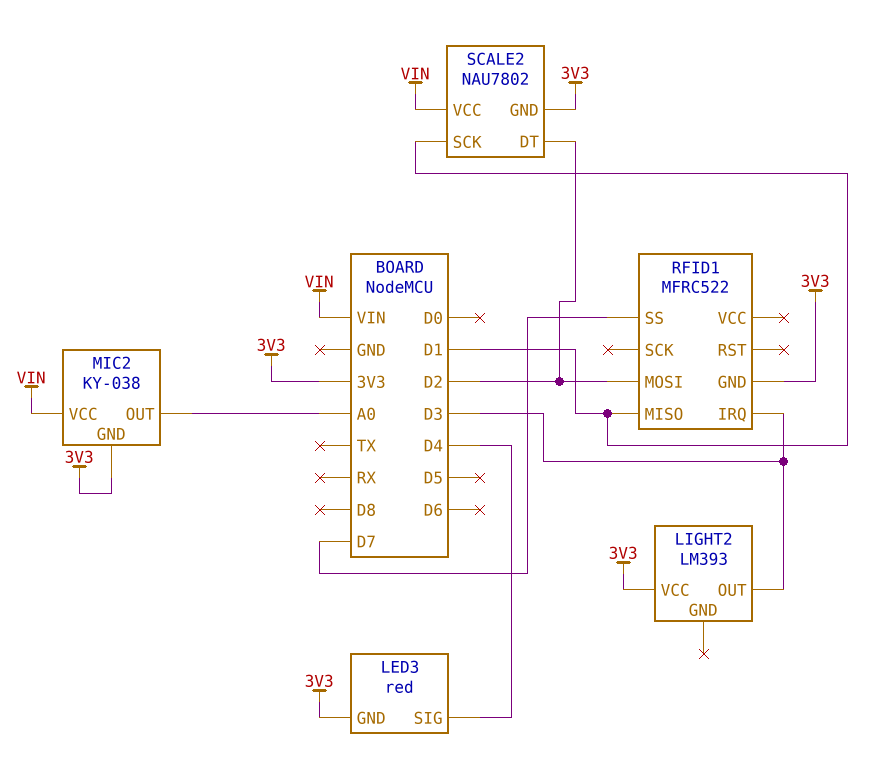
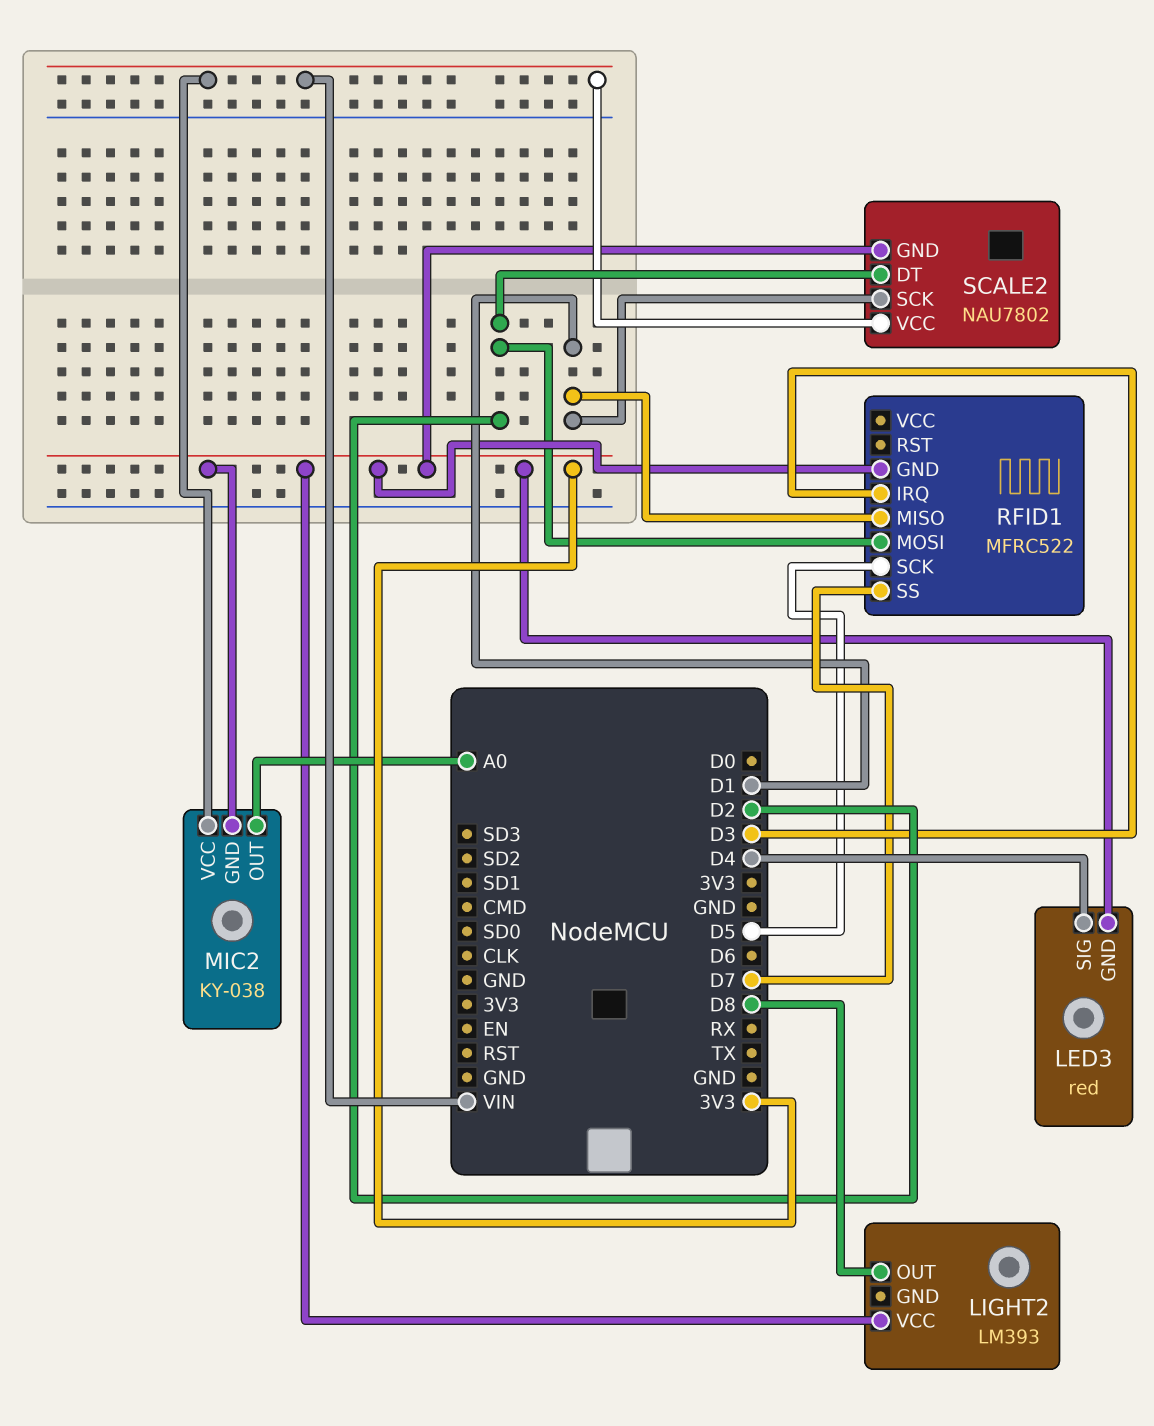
LIGHT2 pin OUT: D3 -> D8
RFID1 pin SCK: none -> D5

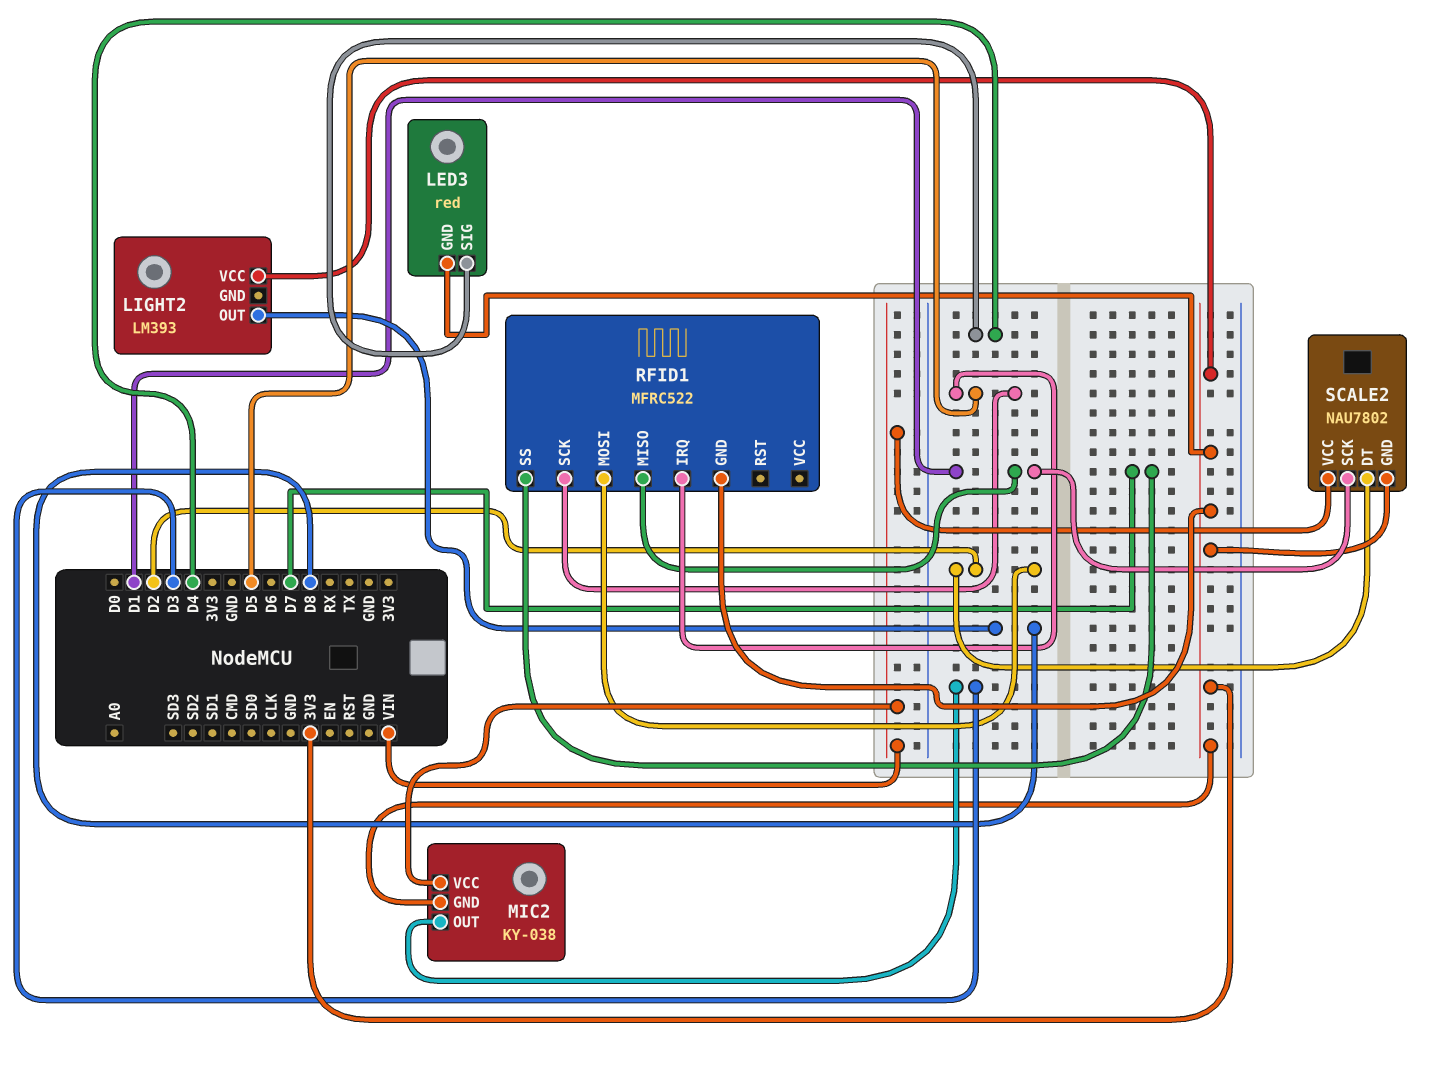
MIC2 pin OUT: A0 -> D3
RFID1 pin IRQ: D3 -> D5

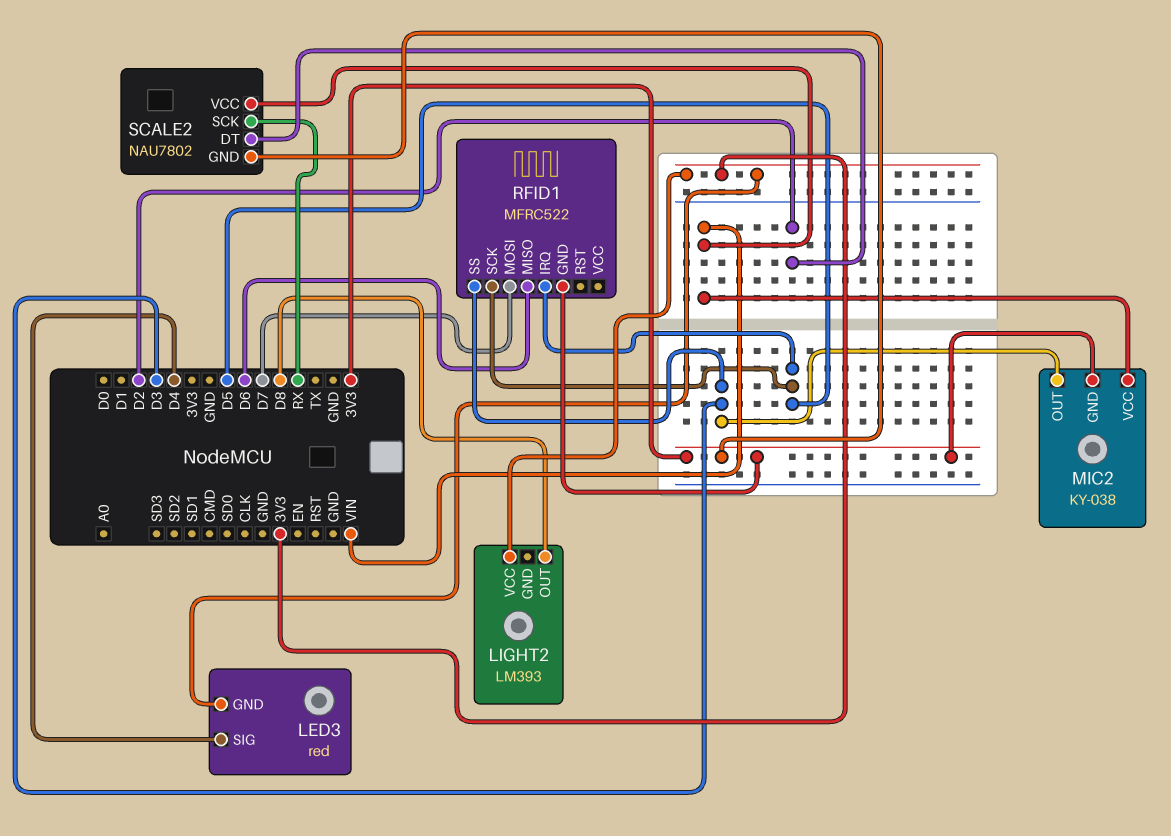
RFID1 pin MISO: D1 -> D6
RFID1 pin MOSI: D2 -> D7
RFID1 pin SS: D7 -> D3
SCALE2 pin SCK: D1 -> RX

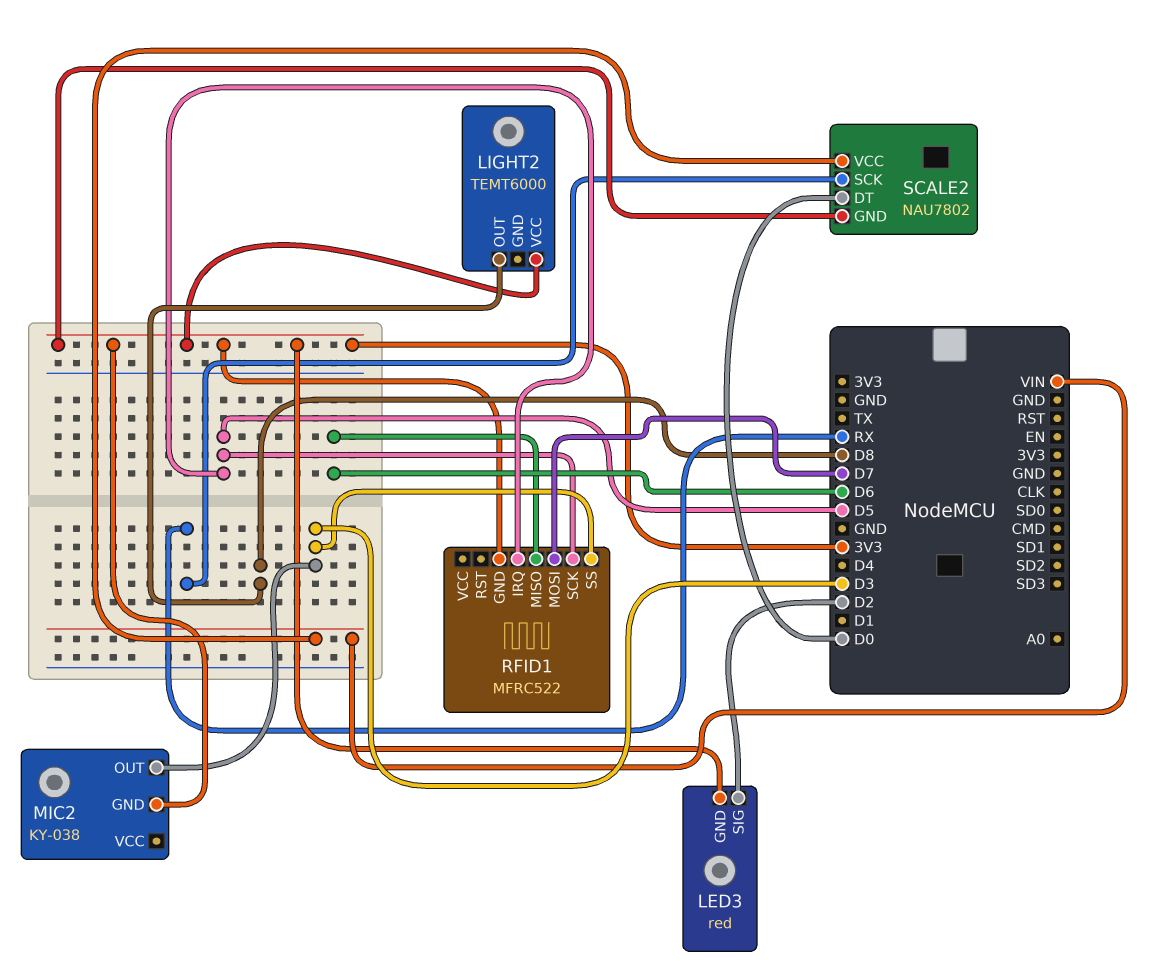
LED3 pin SIG: D4 -> D2
LIGHT2: LM393 -> TEMT6000
MIC2 pin VCC: VIN -> none
SCALE2 pin DT: D2 -> D0

